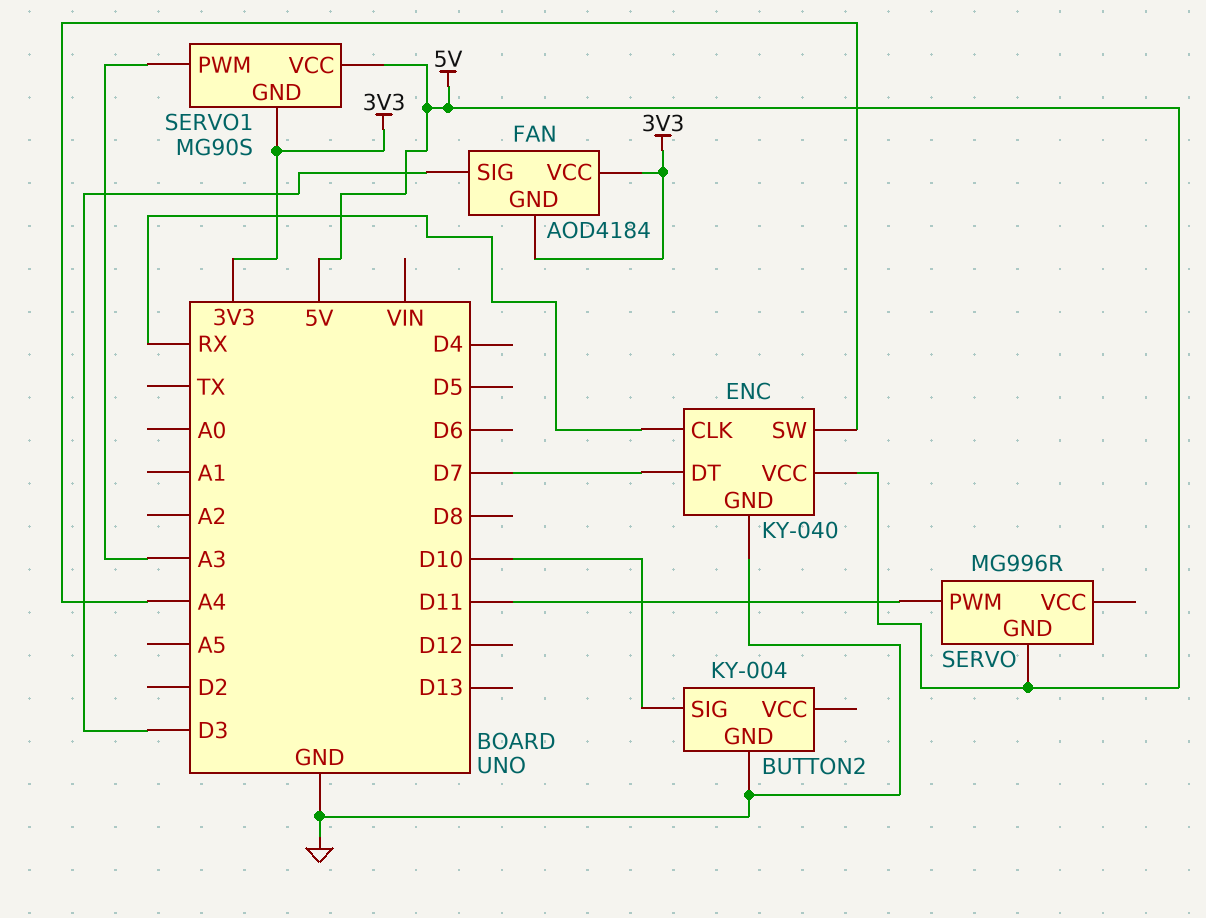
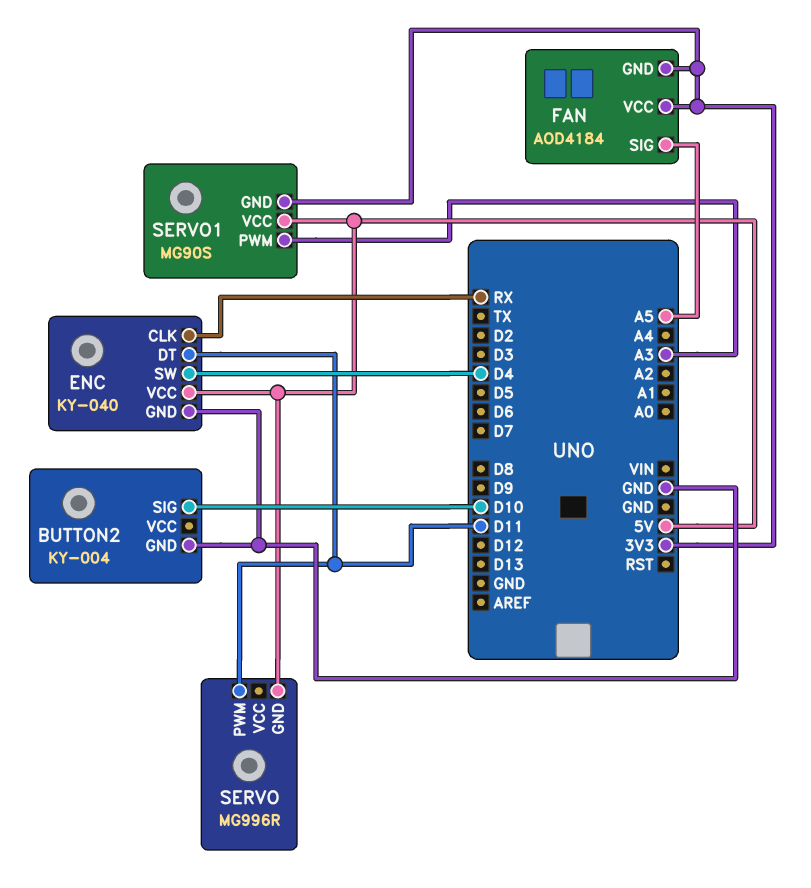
ENC pin DT: D7 -> D11
ENC pin SW: A4 -> D4
FAN pin SIG: D3 -> A5

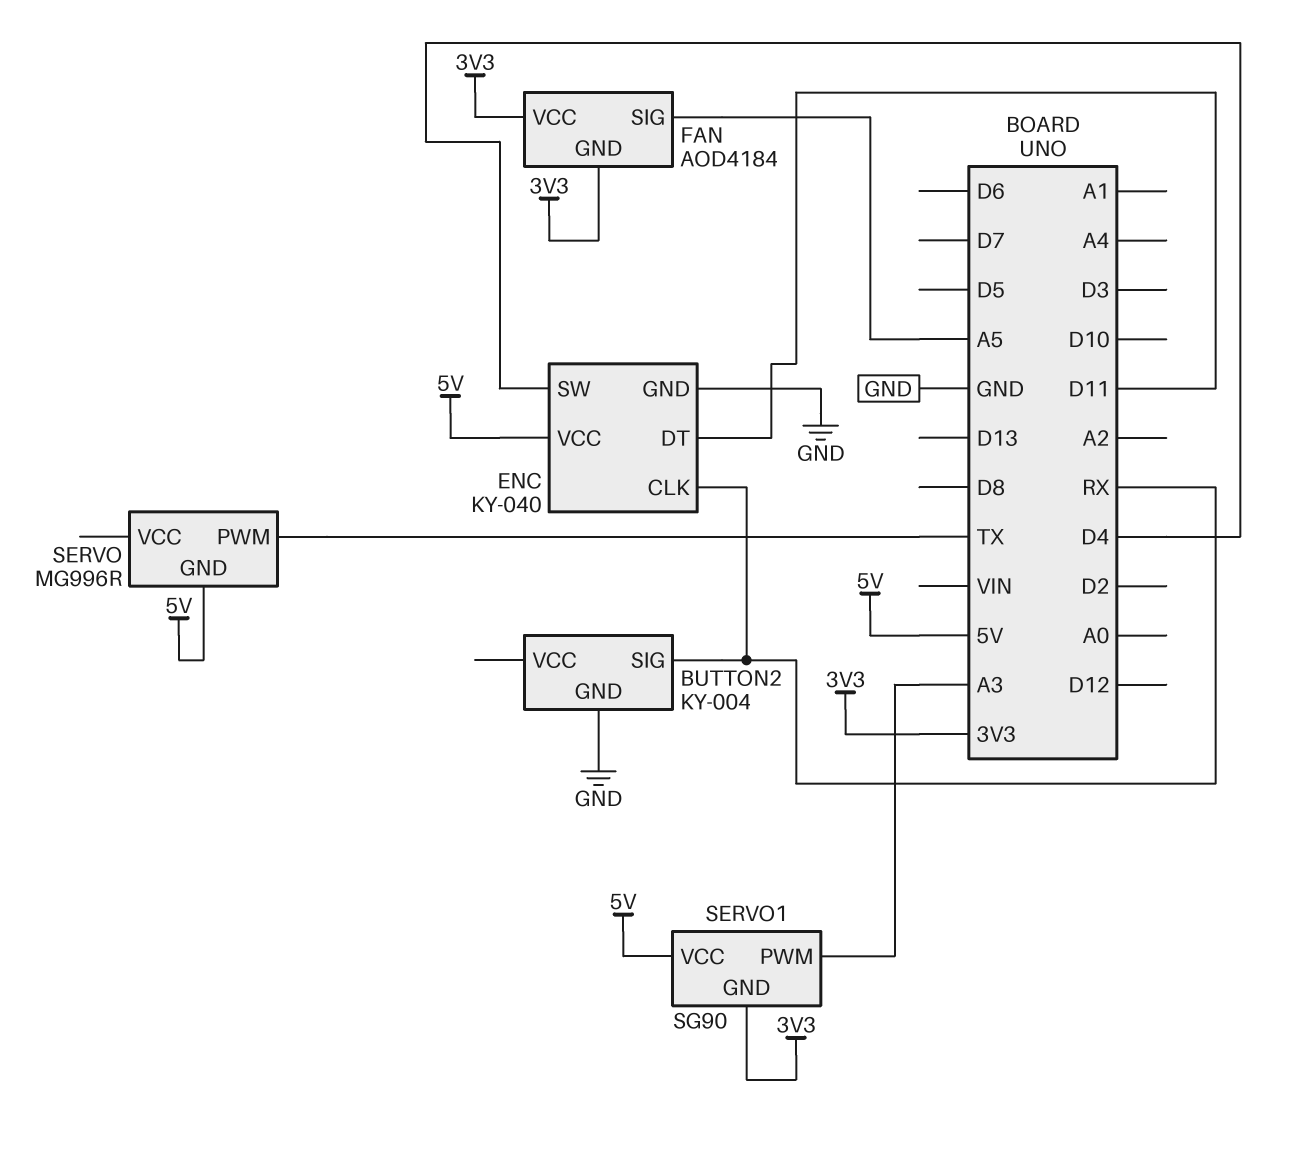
BUTTON2 pin SIG: D10 -> RX
SERVO pin PWM: D11 -> TX
SERVO1: MG90S -> SG90

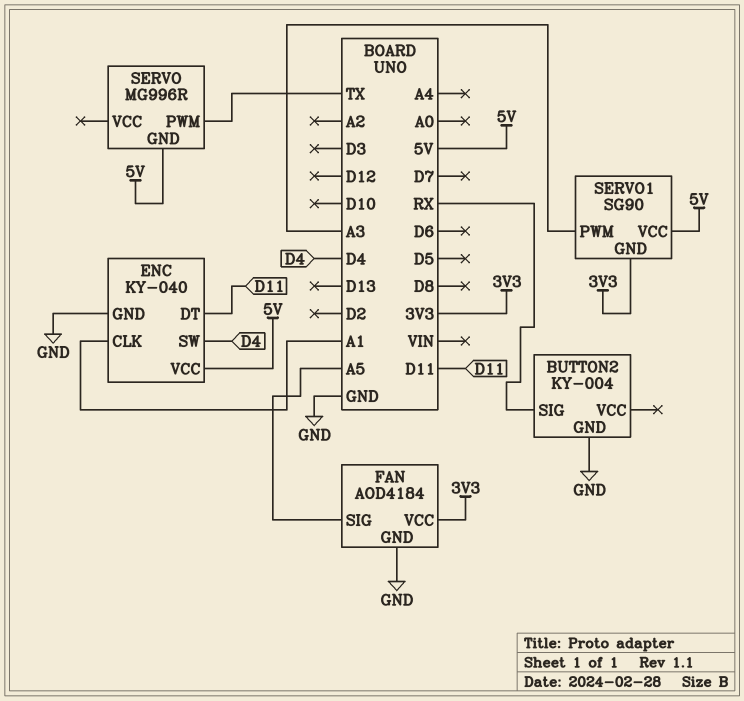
ENC pin CLK: RX -> A1
FAN pin GND: 3V3 -> GND

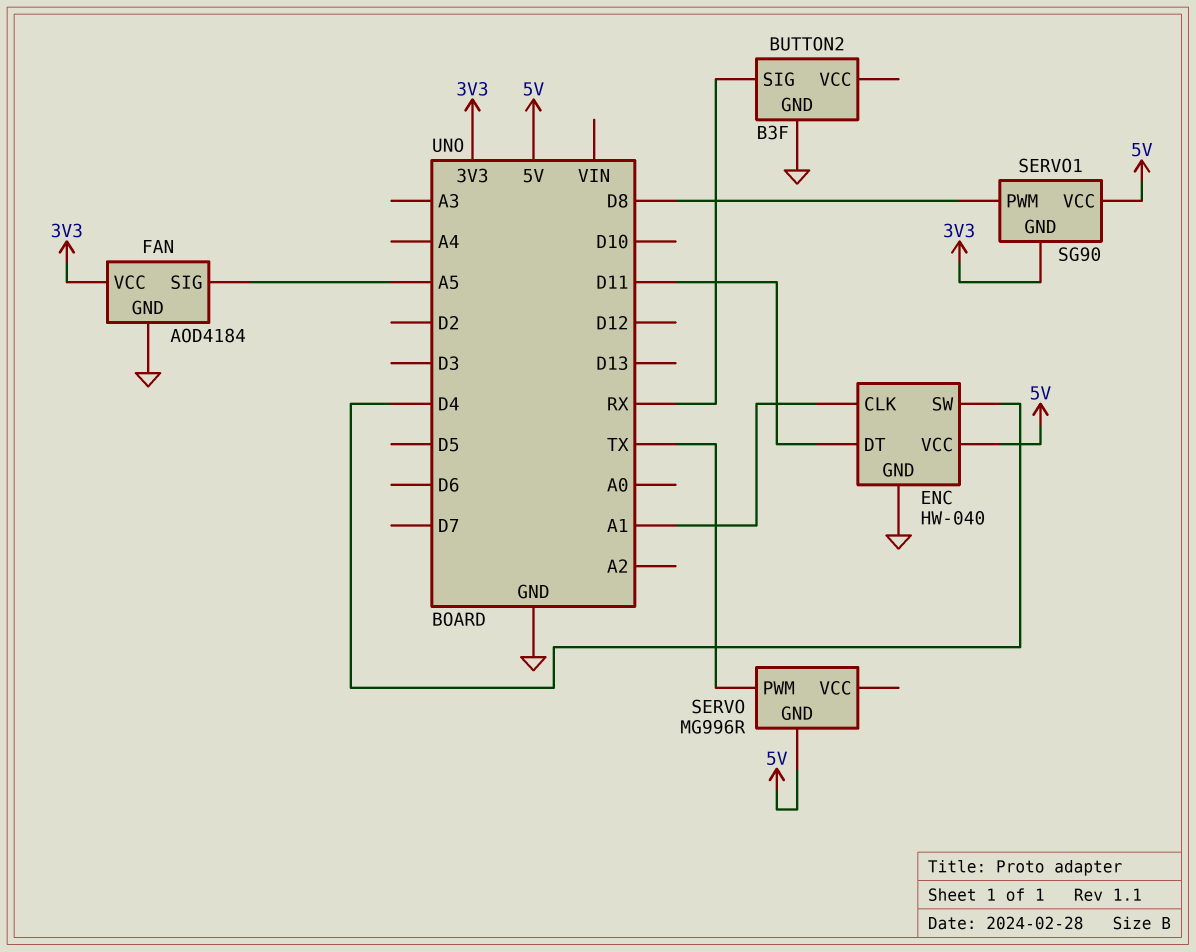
BUTTON2: KY-004 -> B3F
ENC: KY-040 -> HW-040
SERVO1 pin PWM: A3 -> D8

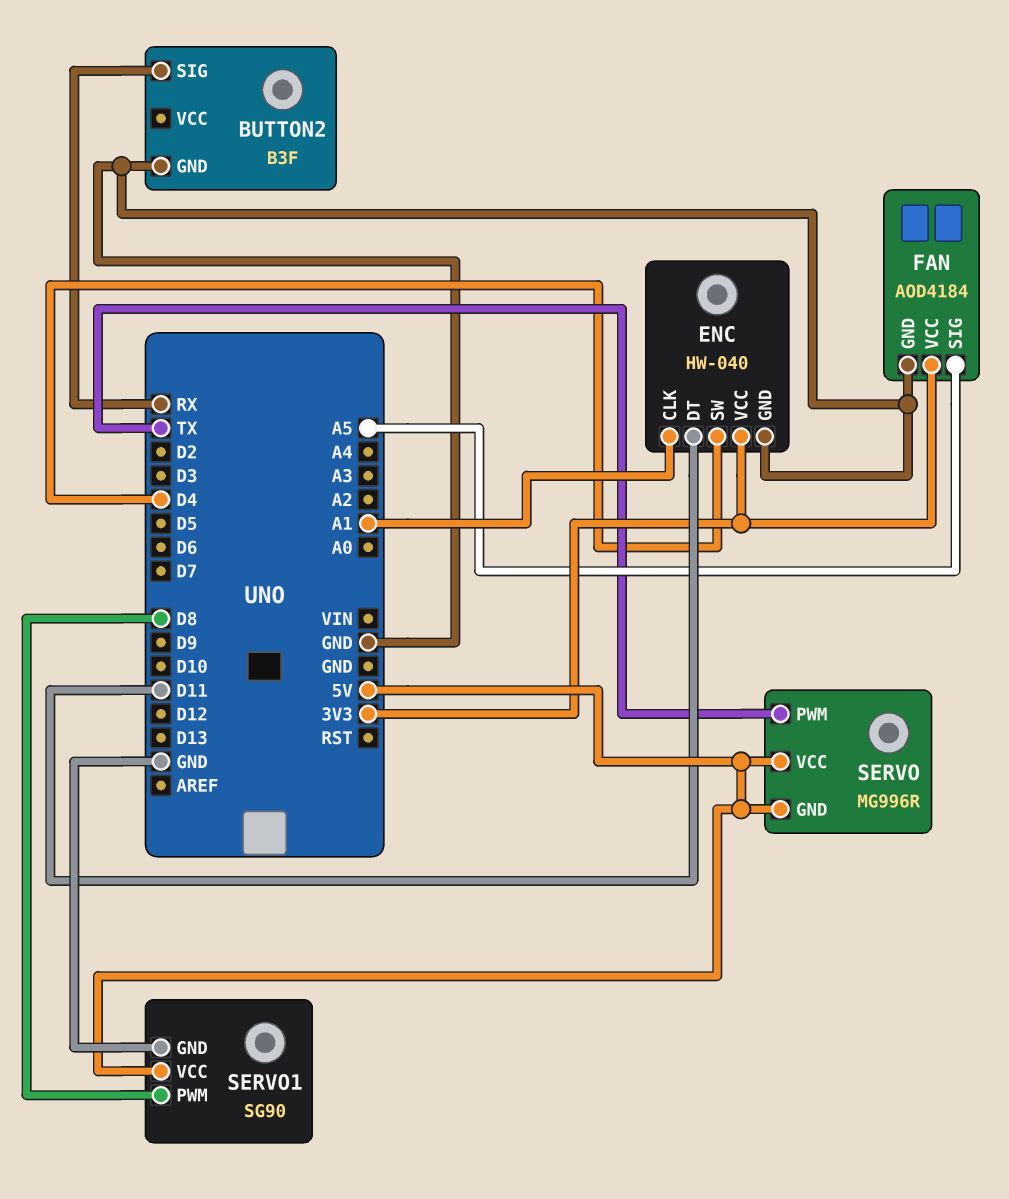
ENC pin VCC: 5V -> 3V3
SERVO pin VCC: none -> 5V
SERVO1 pin GND: 3V3 -> GND

